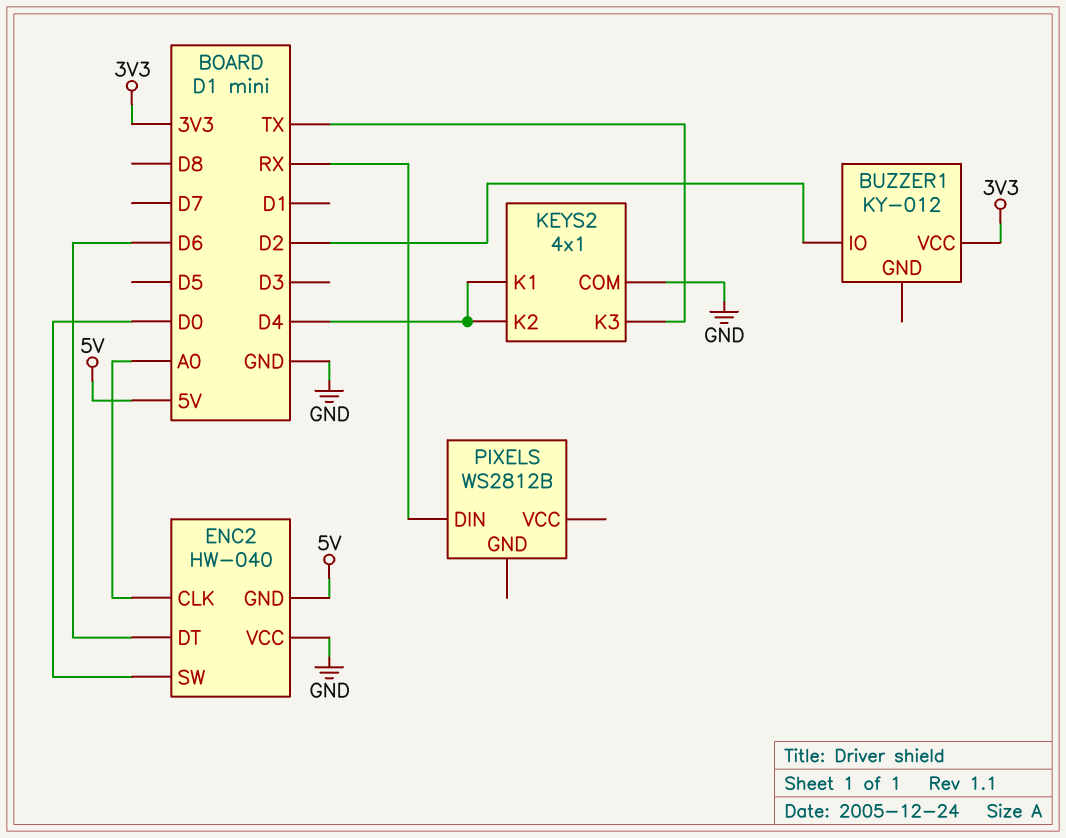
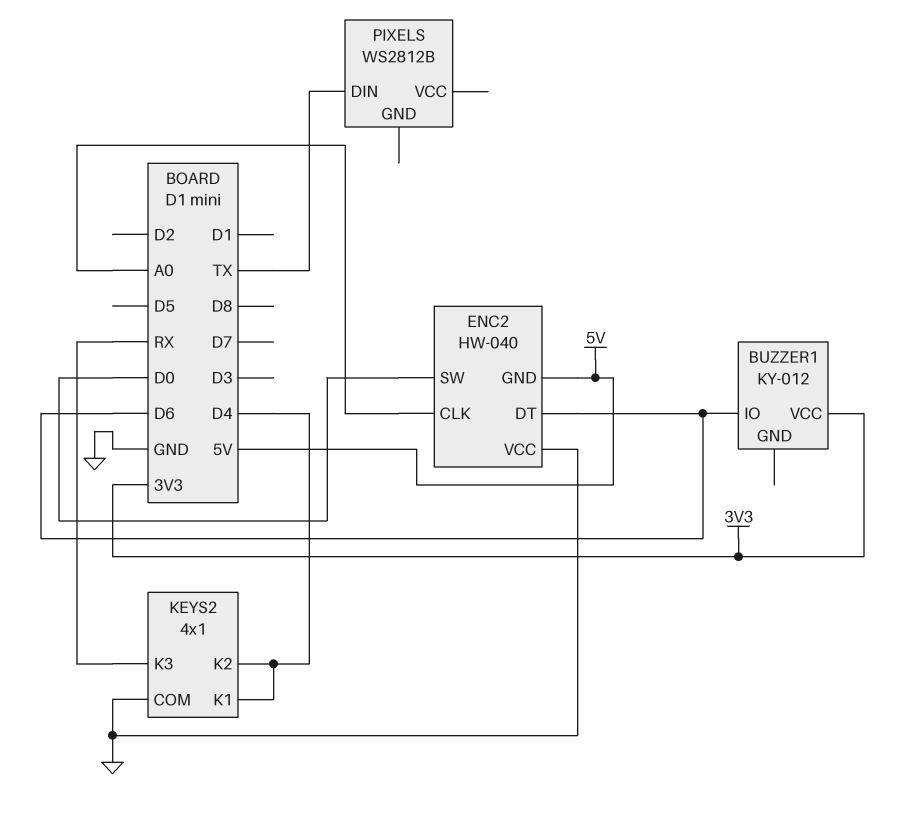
BUZZER1 pin IO: D2 -> D6
KEYS2 pin K3: TX -> RX
PIXELS pin DIN: RX -> TX

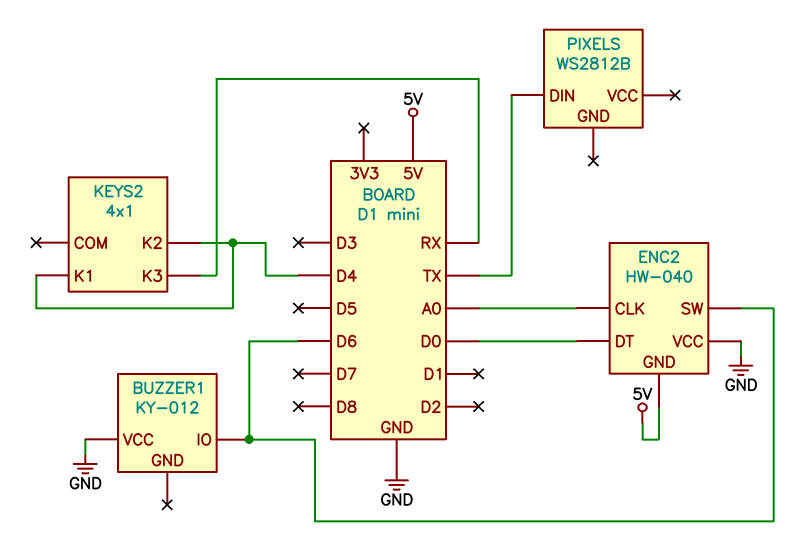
BUZZER1 pin VCC: 3V3 -> GND
ENC2 pin DT: D6 -> D0
ENC2 pin SW: D0 -> D6
KEYS2 pin COM: GND -> none

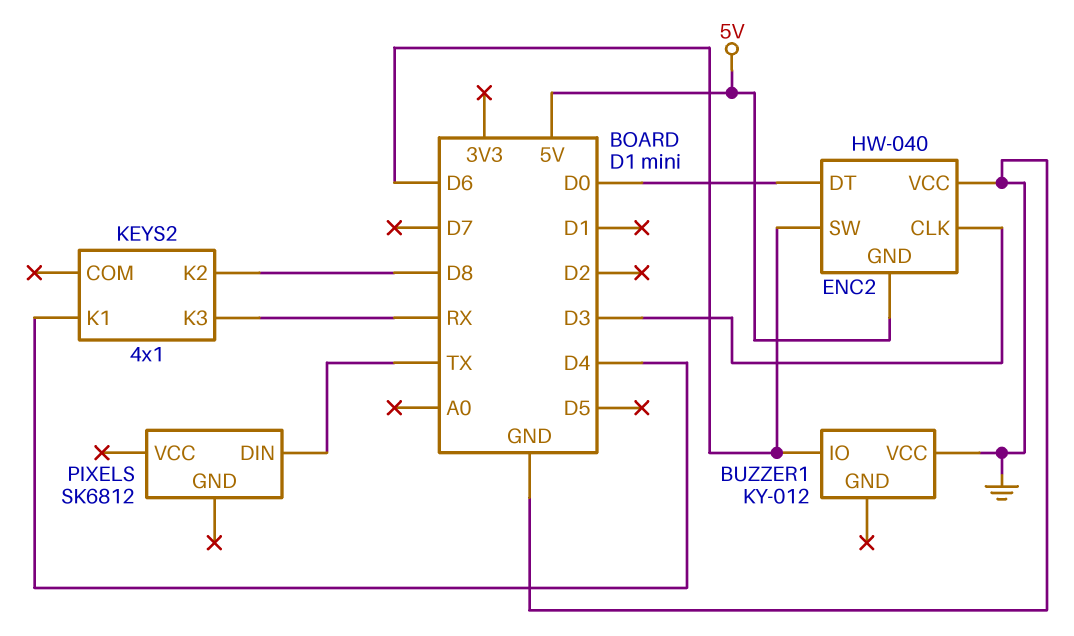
ENC2 pin CLK: A0 -> D3
KEYS2 pin K2: D4 -> D8
PIXELS: WS2812B -> SK6812

